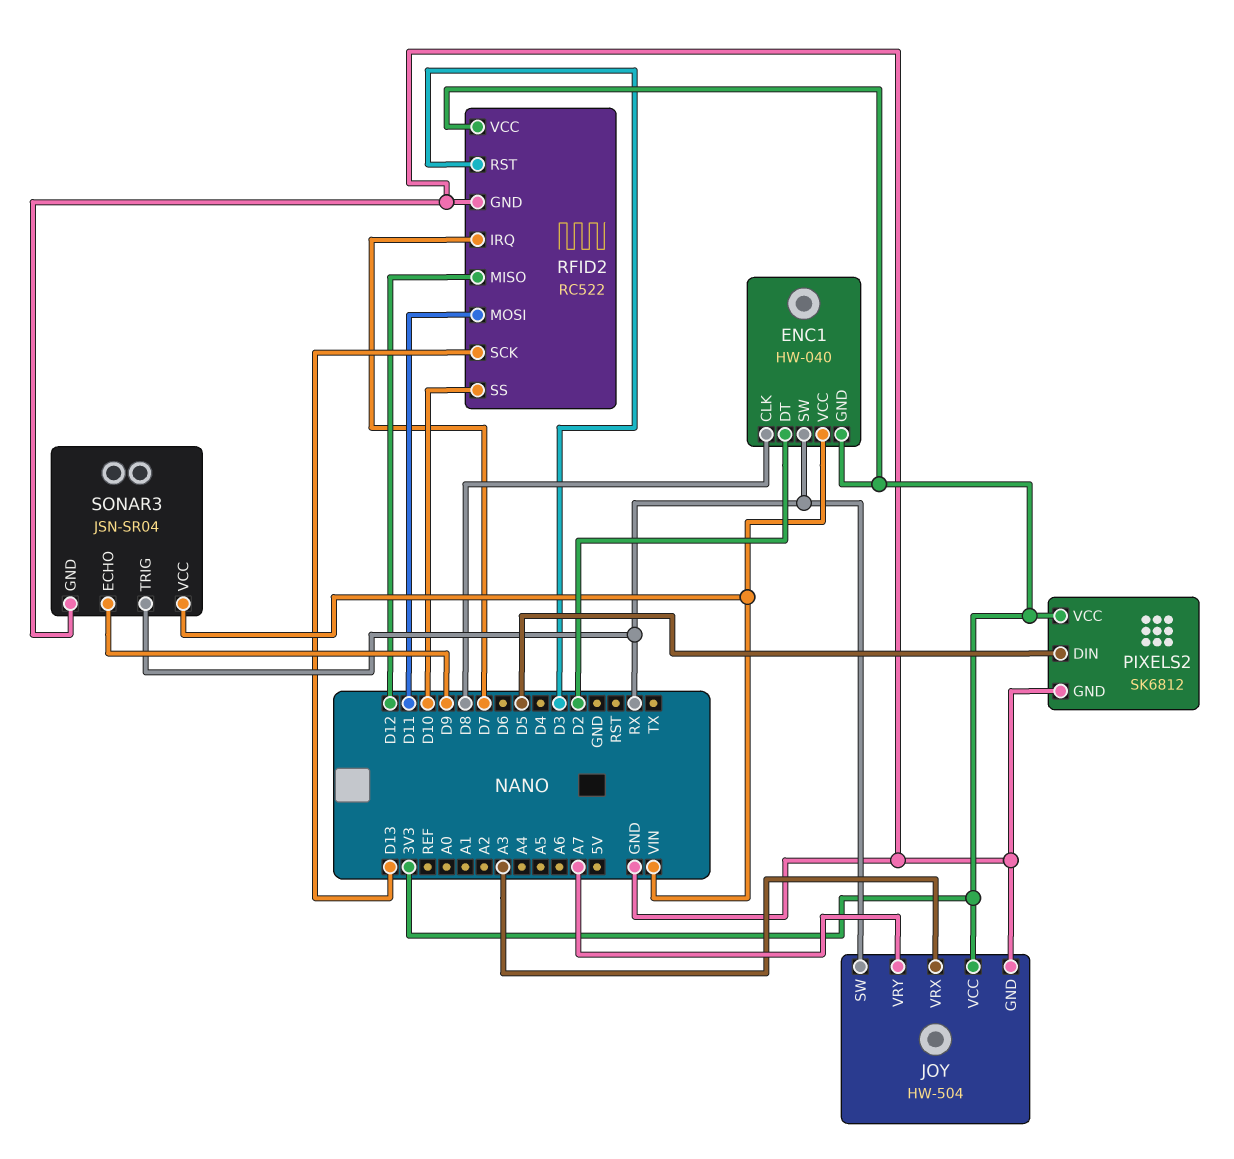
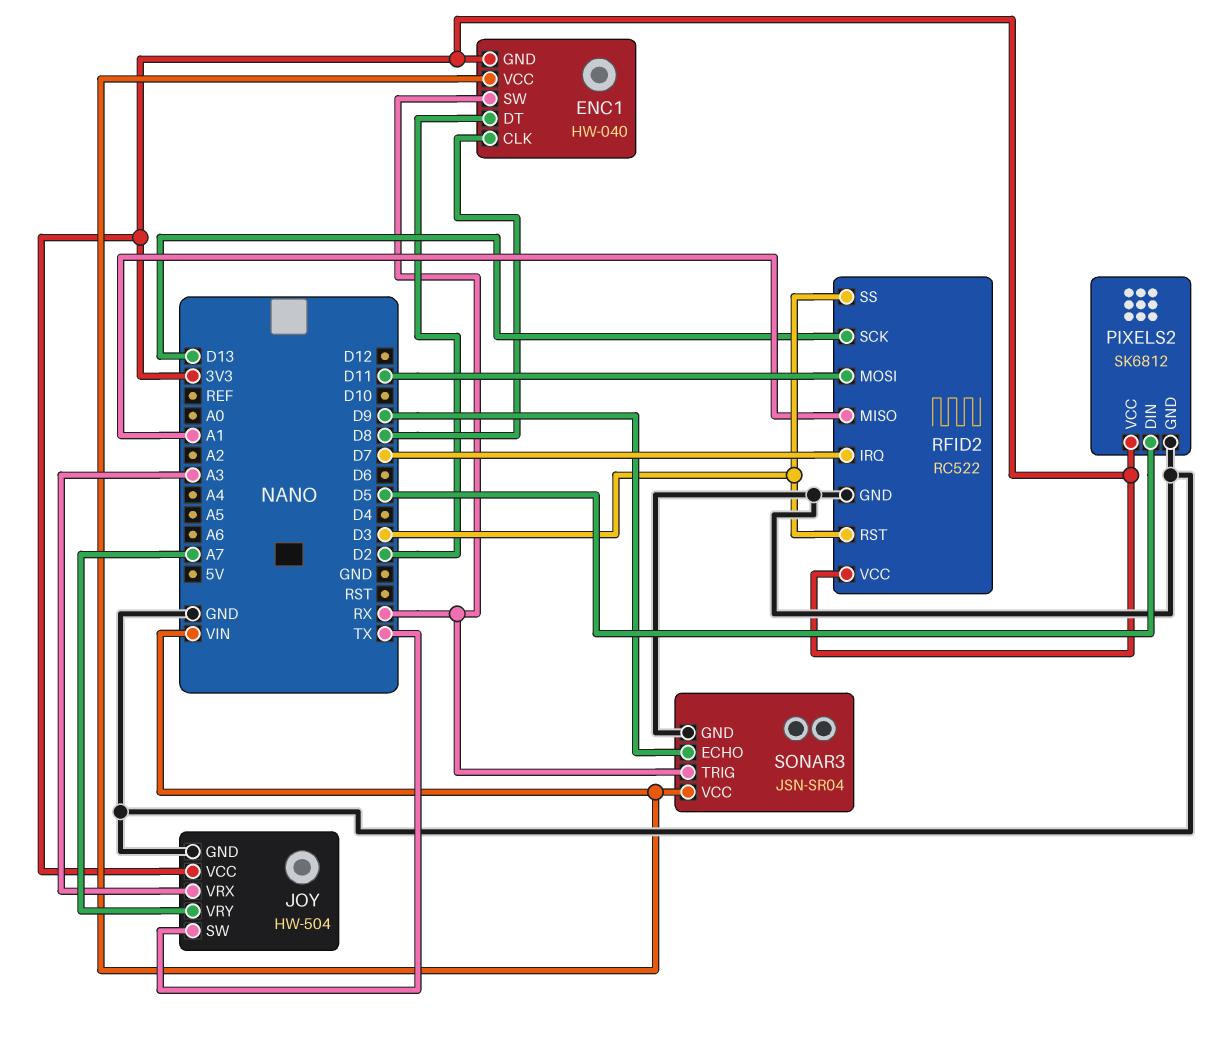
JOY pin SW: RX -> TX
RFID2 pin MISO: D12 -> A1
RFID2 pin SS: D10 -> D3

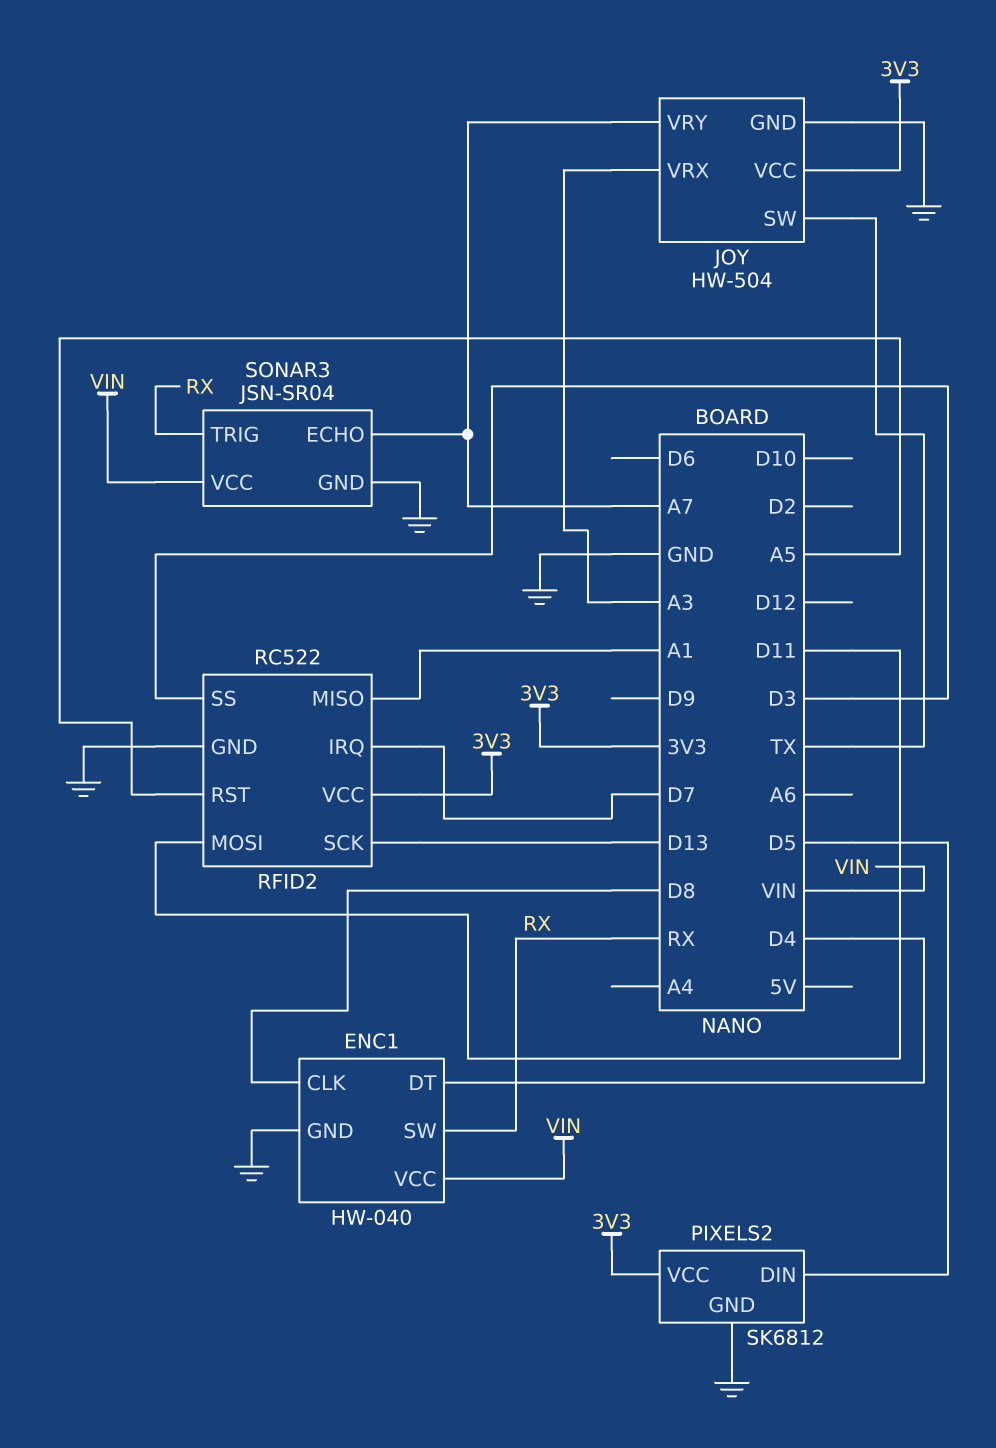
ENC1 pin DT: D2 -> D4
ENC1 pin GND: 3V3 -> GND
RFID2 pin RST: D3 -> A5
SONAR3 pin ECHO: D9 -> A7

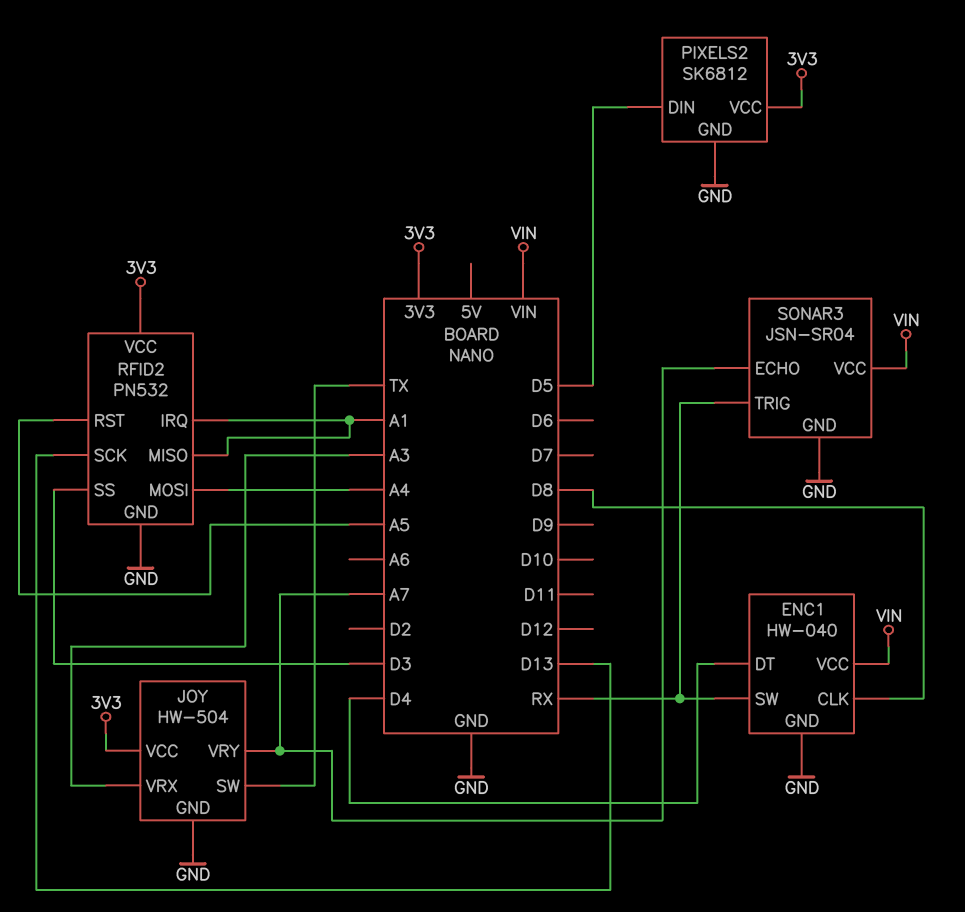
RFID2: RC522 -> PN532
RFID2 pin IRQ: D7 -> A1
RFID2 pin MOSI: D11 -> A4

